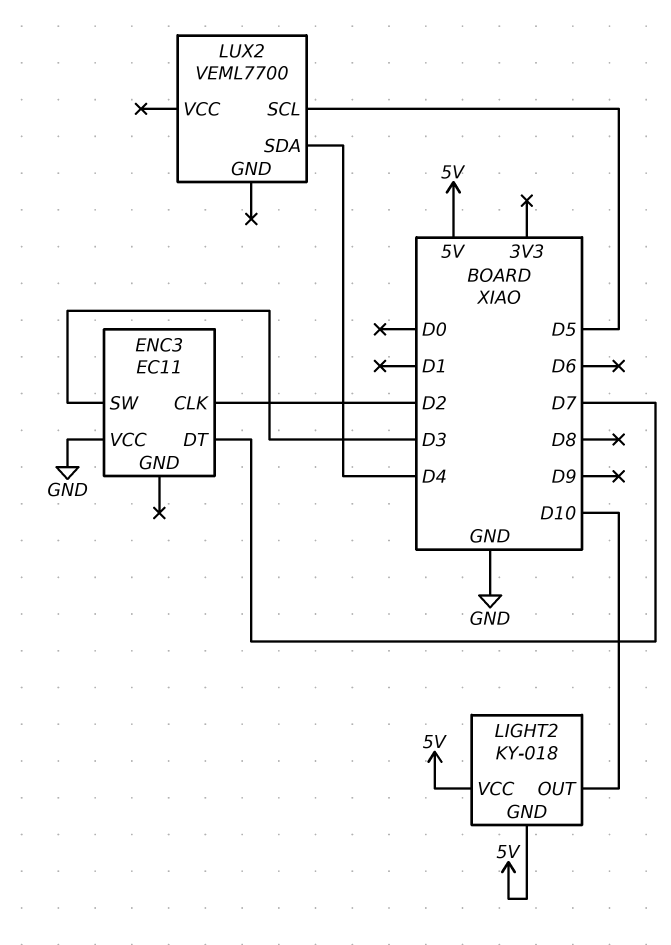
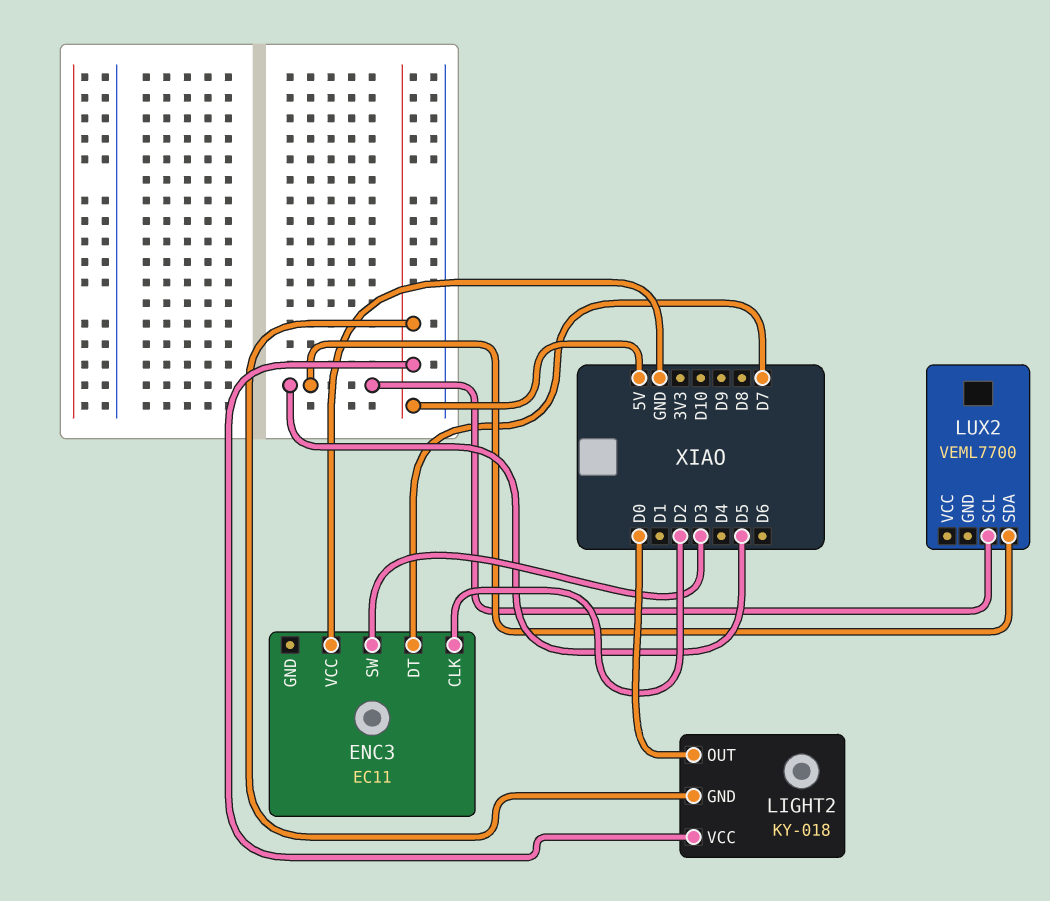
LIGHT2 pin OUT: D10 -> D0
LUX2 pin SDA: D4 -> D5

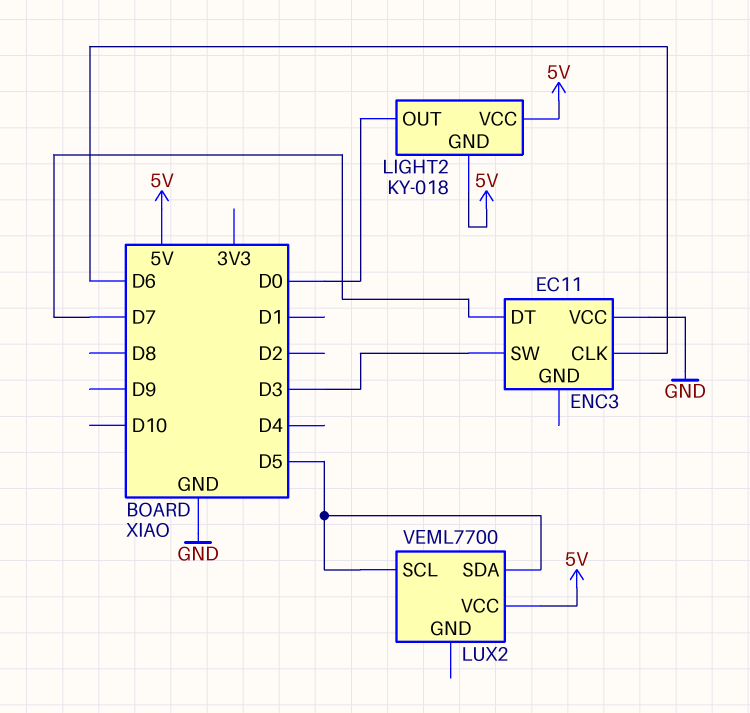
ENC3 pin CLK: D2 -> D6
LUX2 pin VCC: none -> 5V

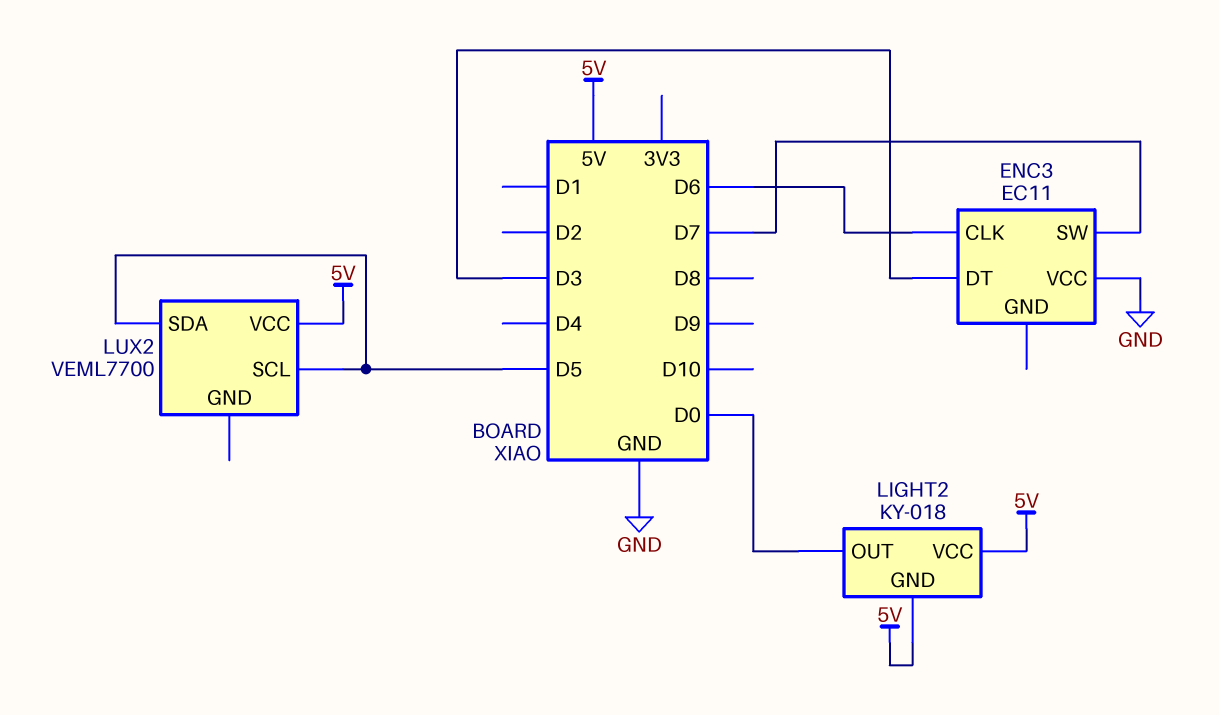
ENC3 pin DT: D7 -> D3
ENC3 pin SW: D3 -> D7

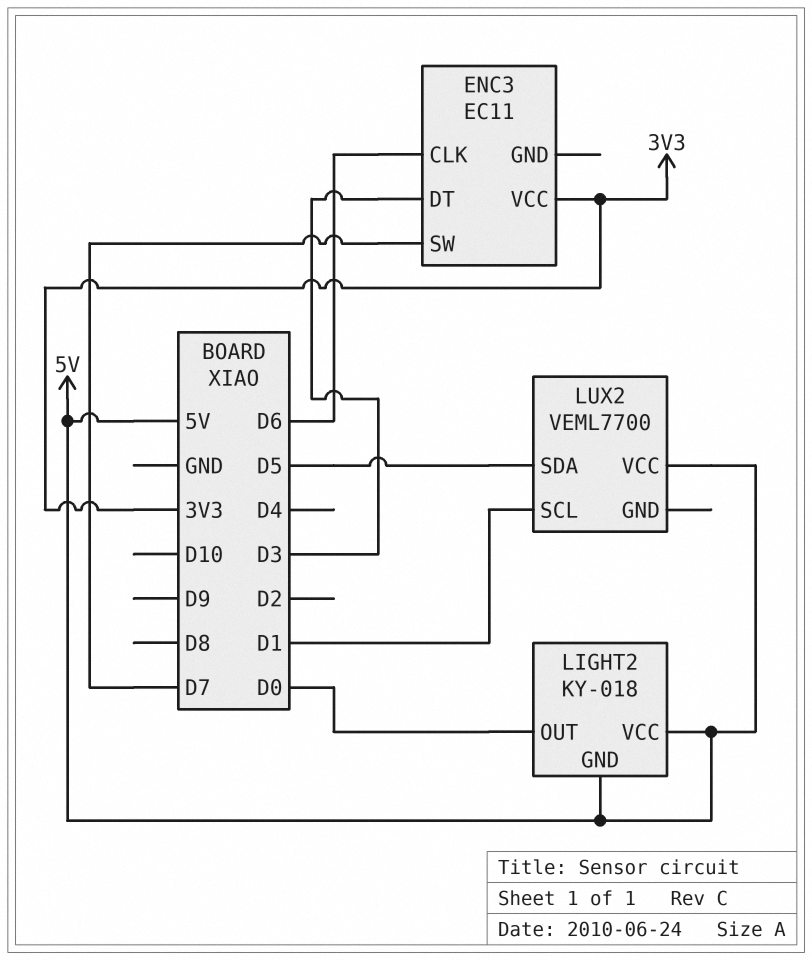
ENC3 pin VCC: GND -> 3V3
LUX2 pin SCL: D5 -> D1

